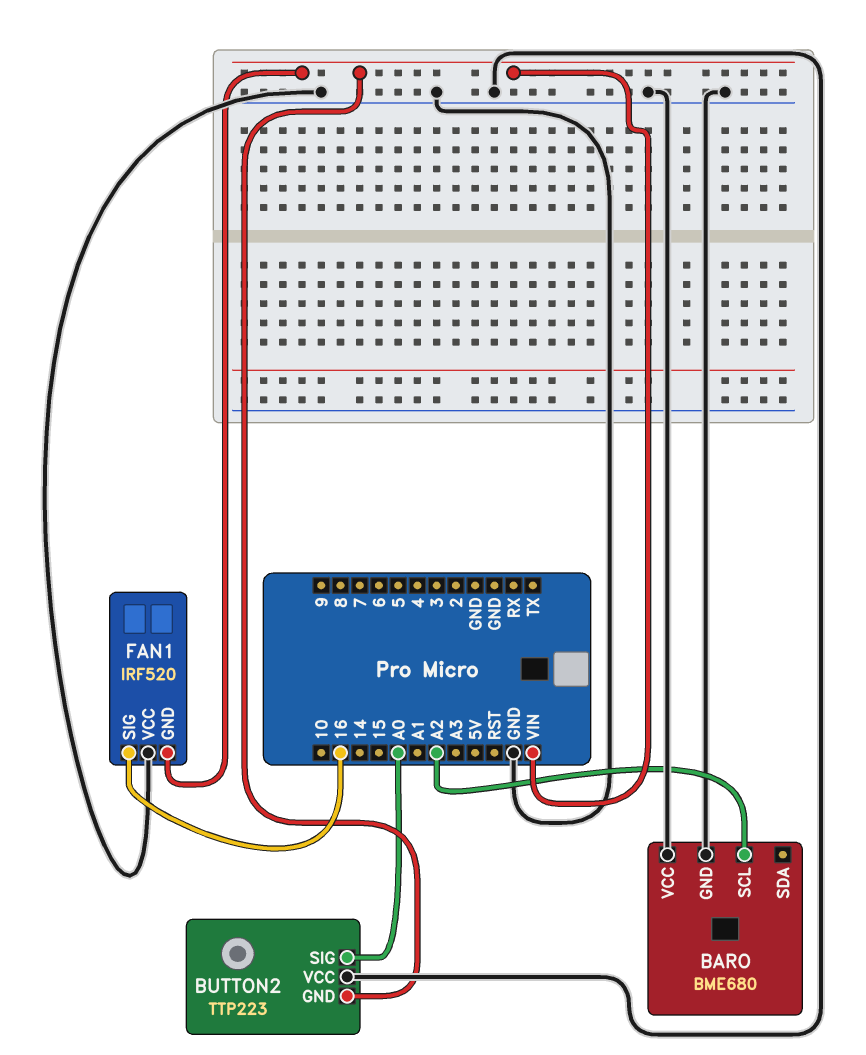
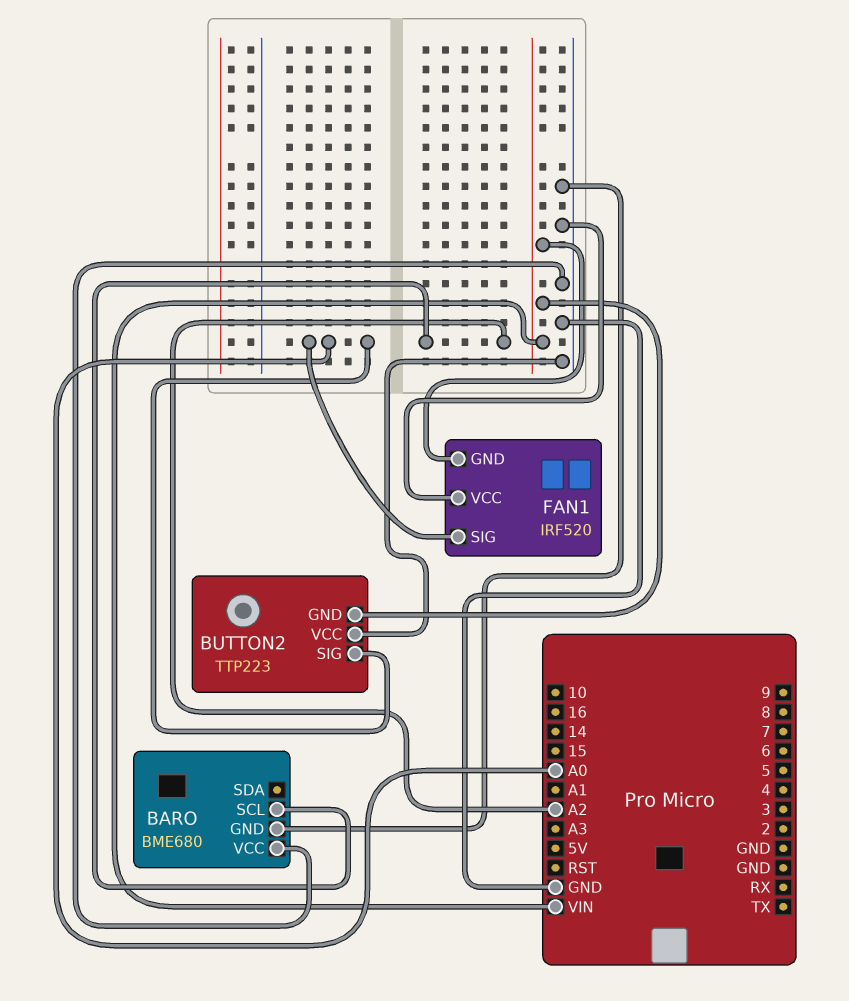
FAN1 pin SIG: 16 -> A0

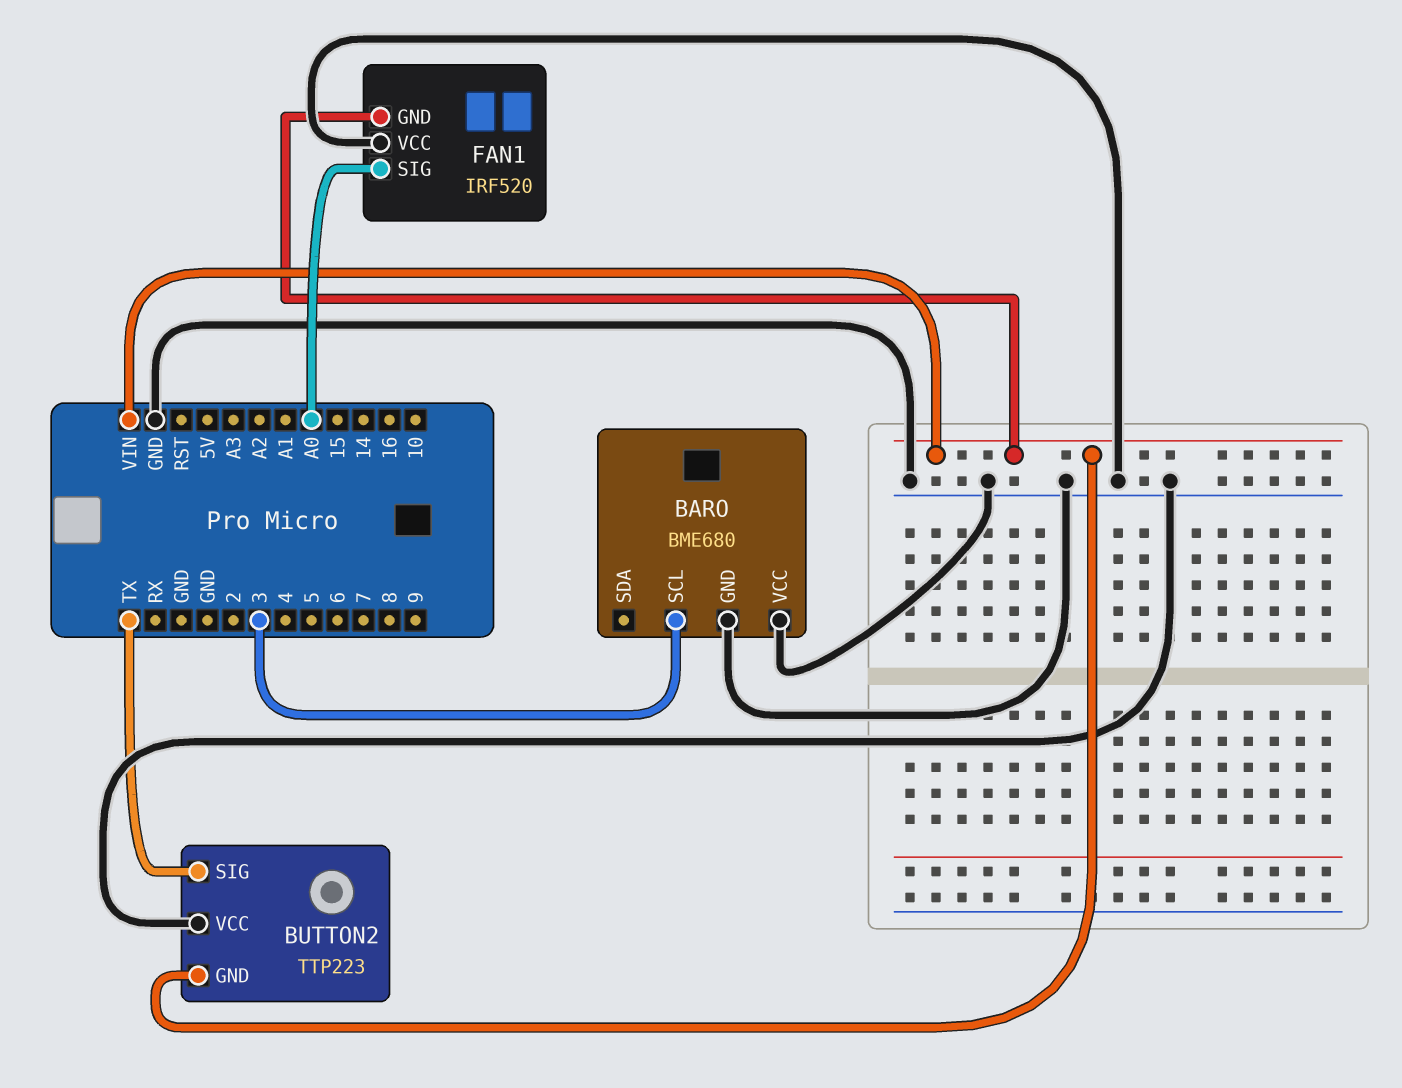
BARO pin SCL: A2 -> 3
BUTTON2 pin SIG: A0 -> TX

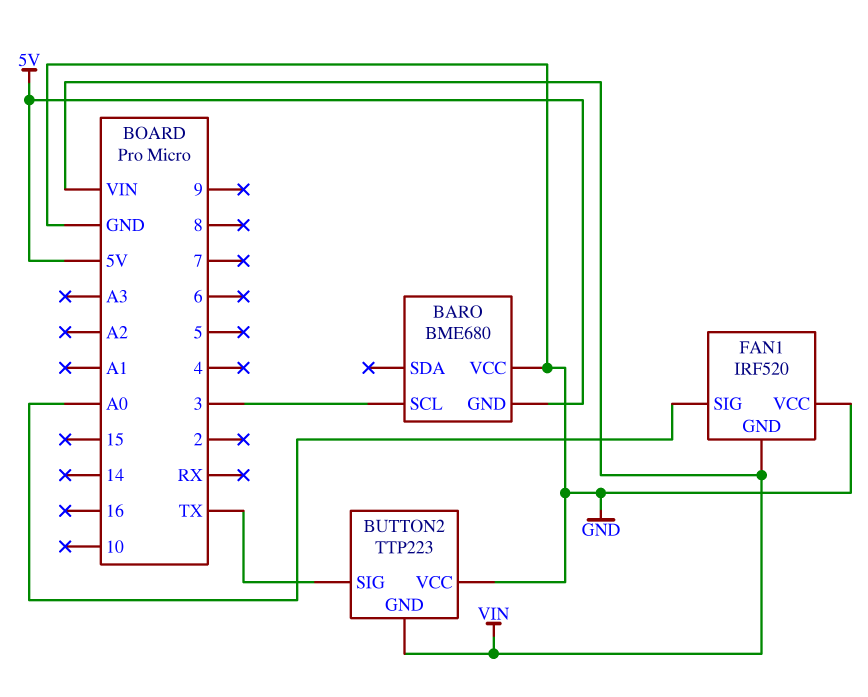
BARO pin GND: GND -> 5V

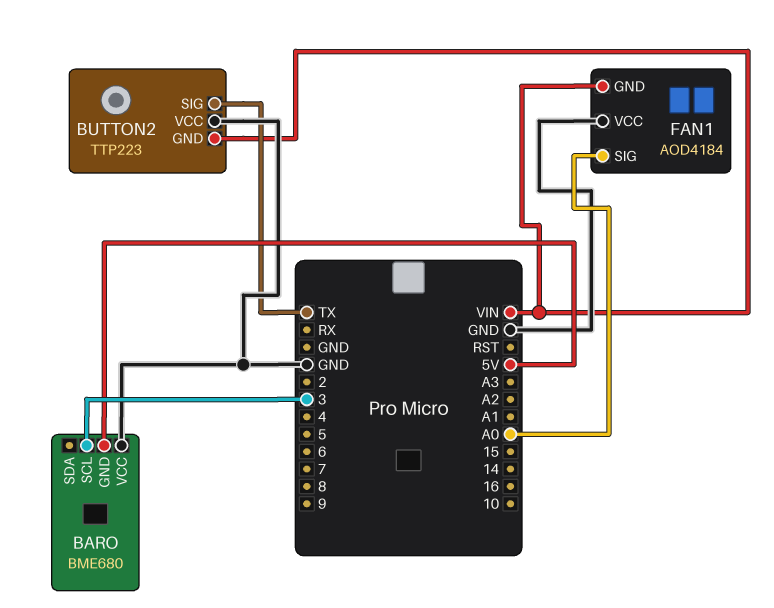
FAN1: IRF520 -> AOD4184

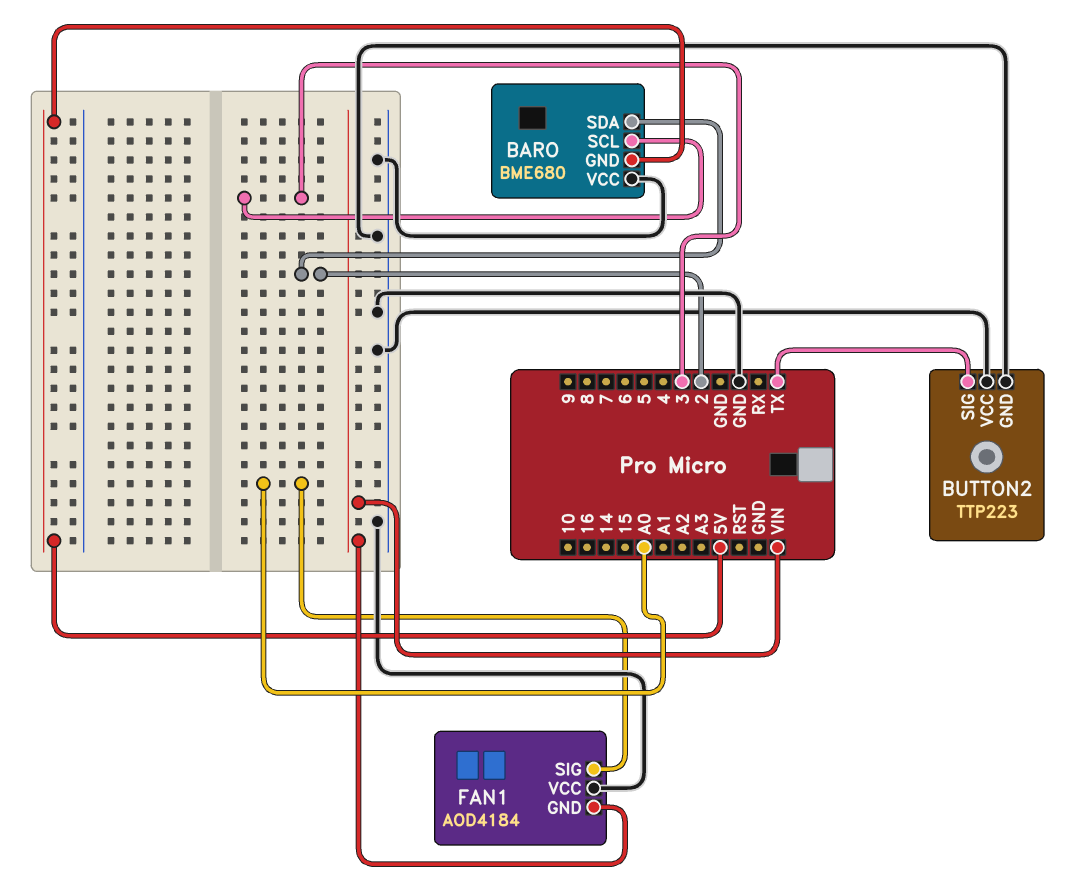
BARO pin SDA: none -> 2
BUTTON2 pin GND: VIN -> GND

